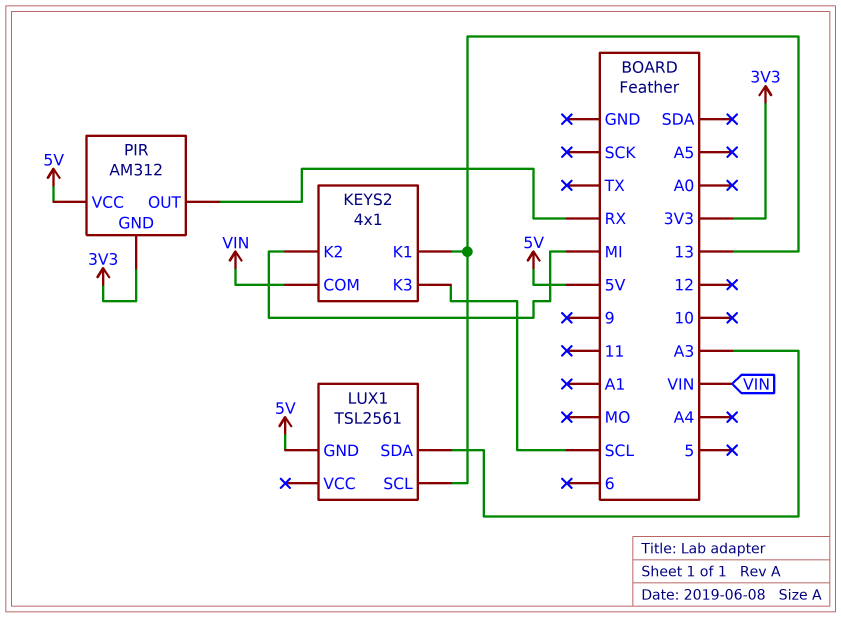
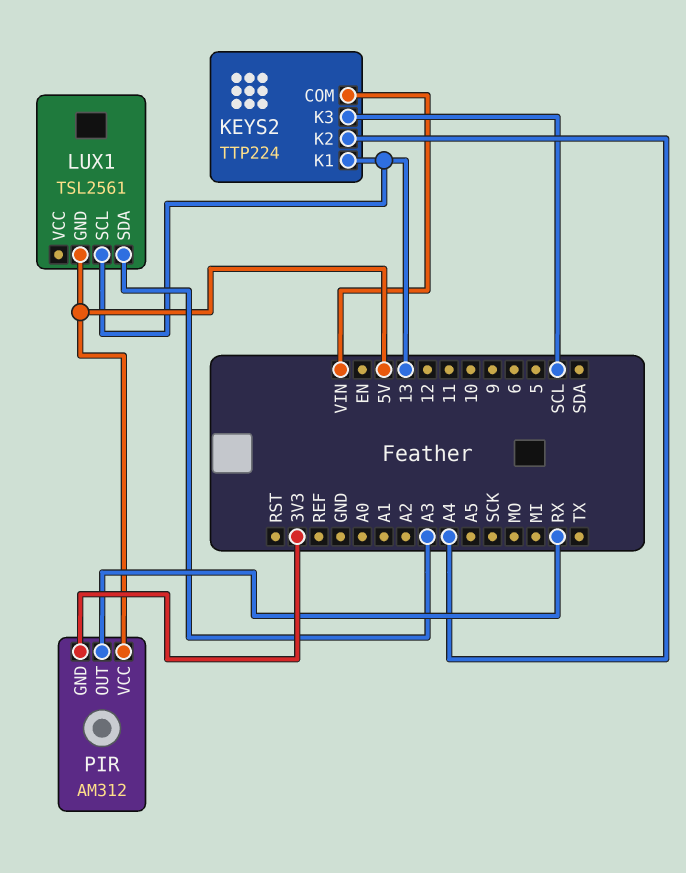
KEYS2: 4x1 -> TTP224
KEYS2 pin K2: MI -> A4

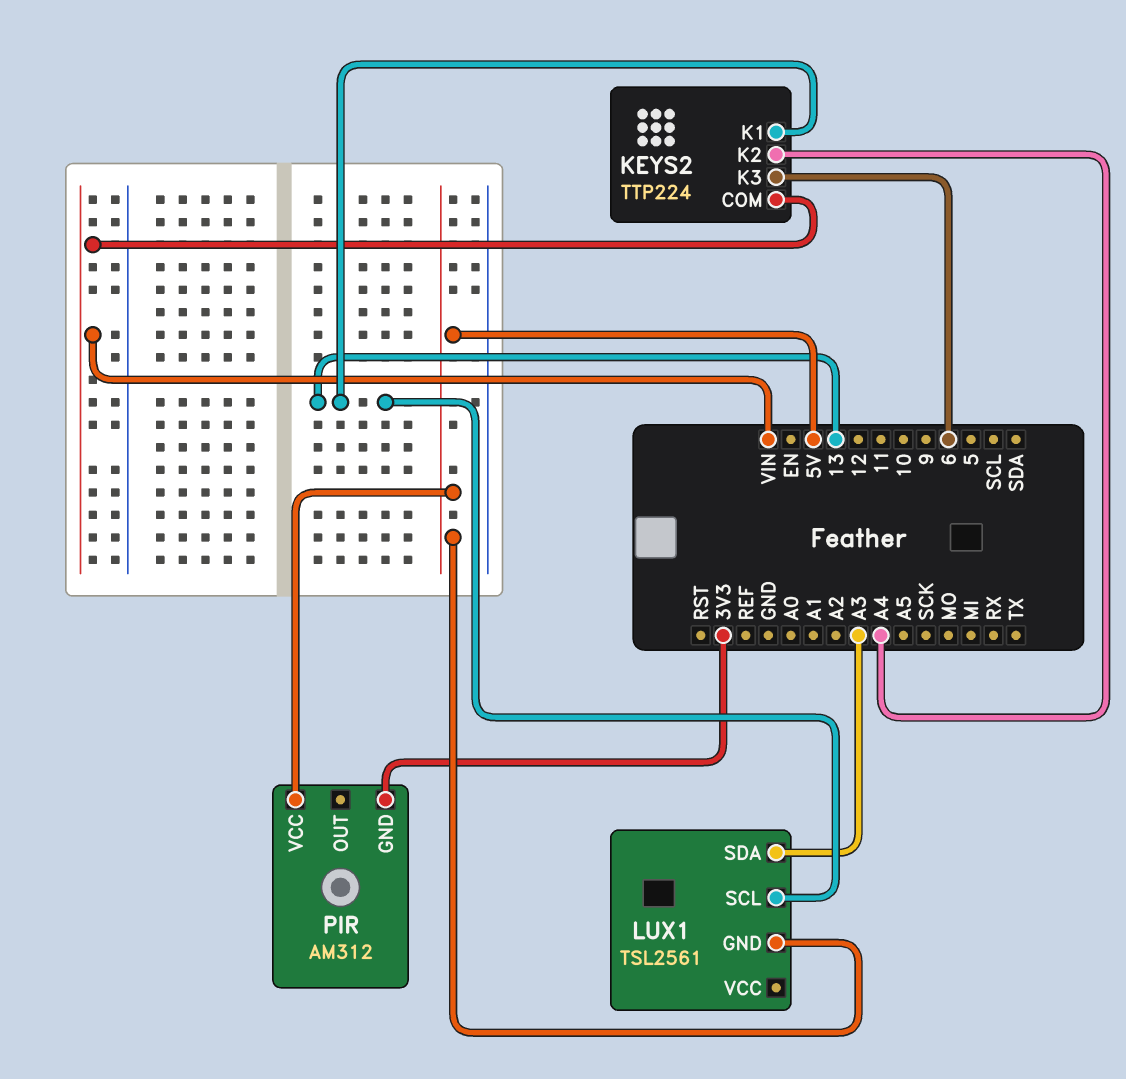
KEYS2 pin K3: SCL -> 6
PIR pin OUT: RX -> none

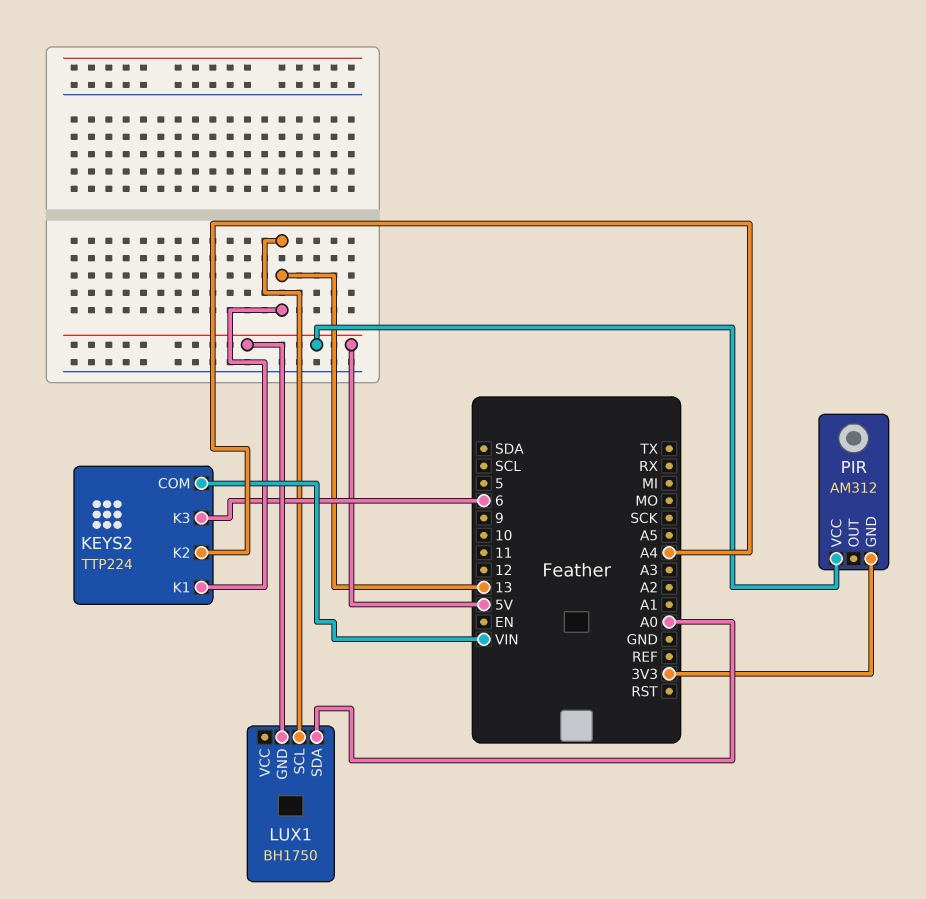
LUX1: TSL2561 -> BH1750
LUX1 pin SDA: A3 -> A0

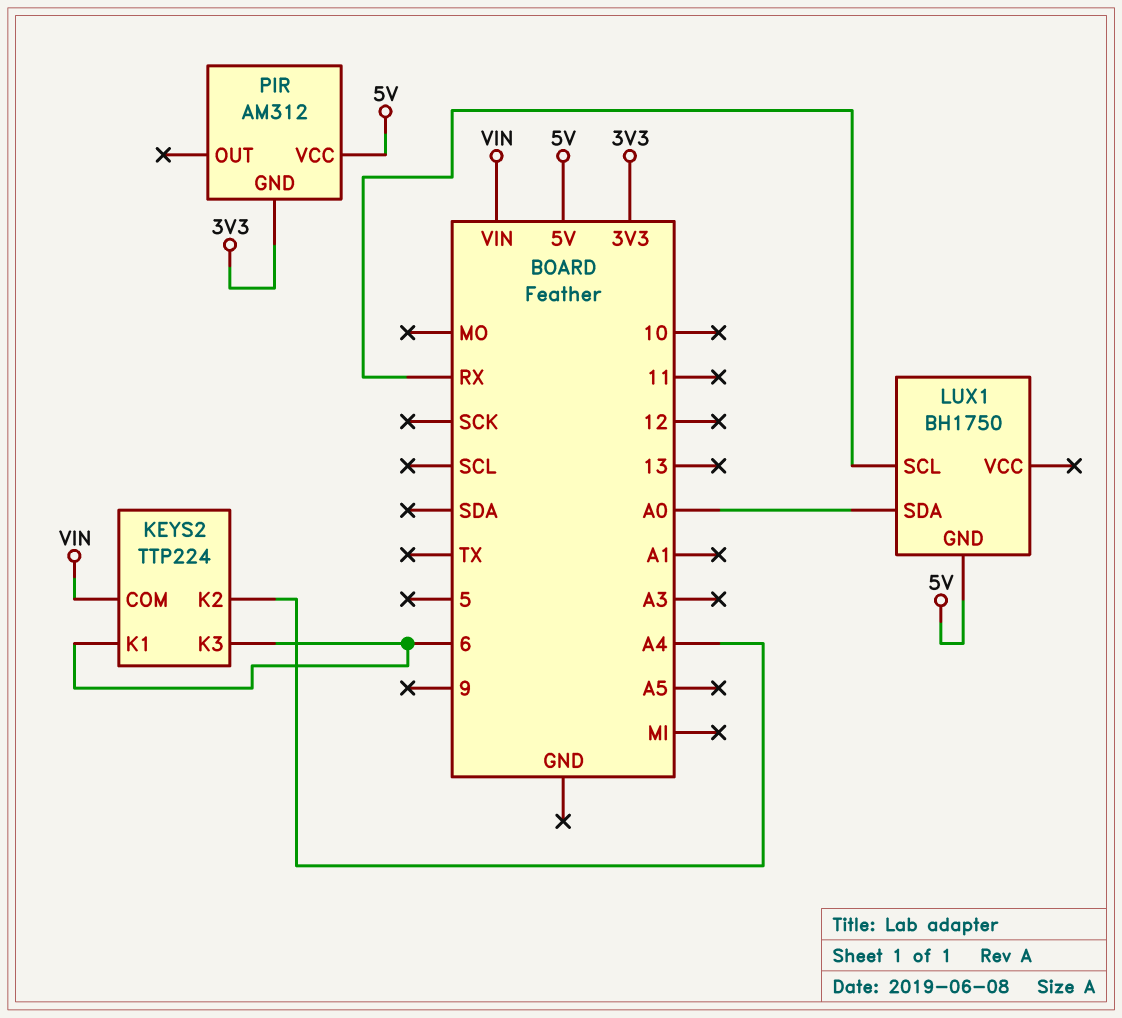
KEYS2 pin K1: 13 -> 6
LUX1 pin SCL: 13 -> RX

